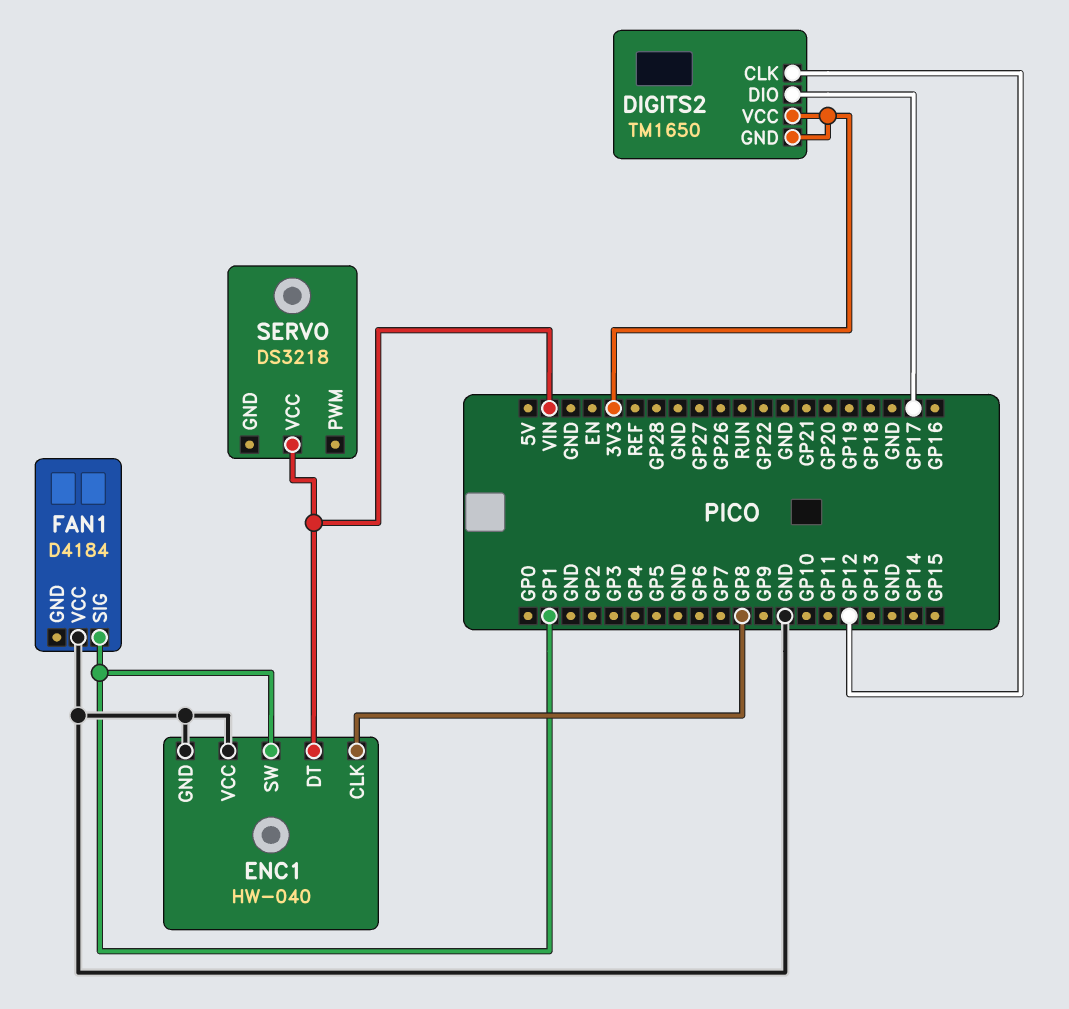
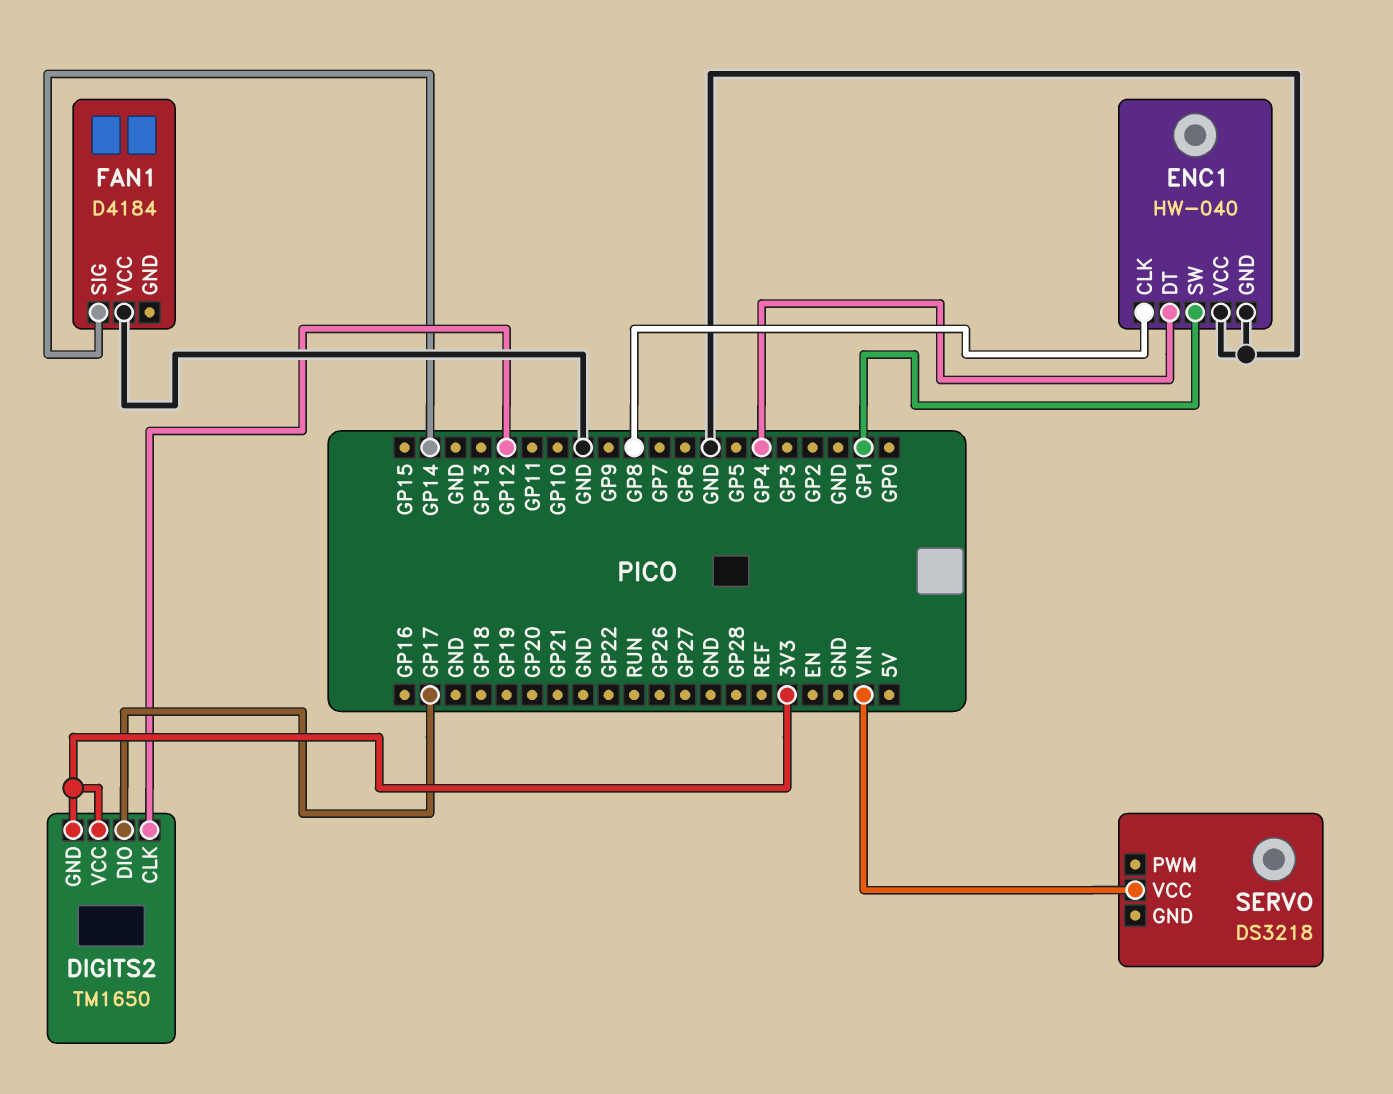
ENC1 pin DT: VIN -> GP4
FAN1 pin SIG: GP1 -> GP14

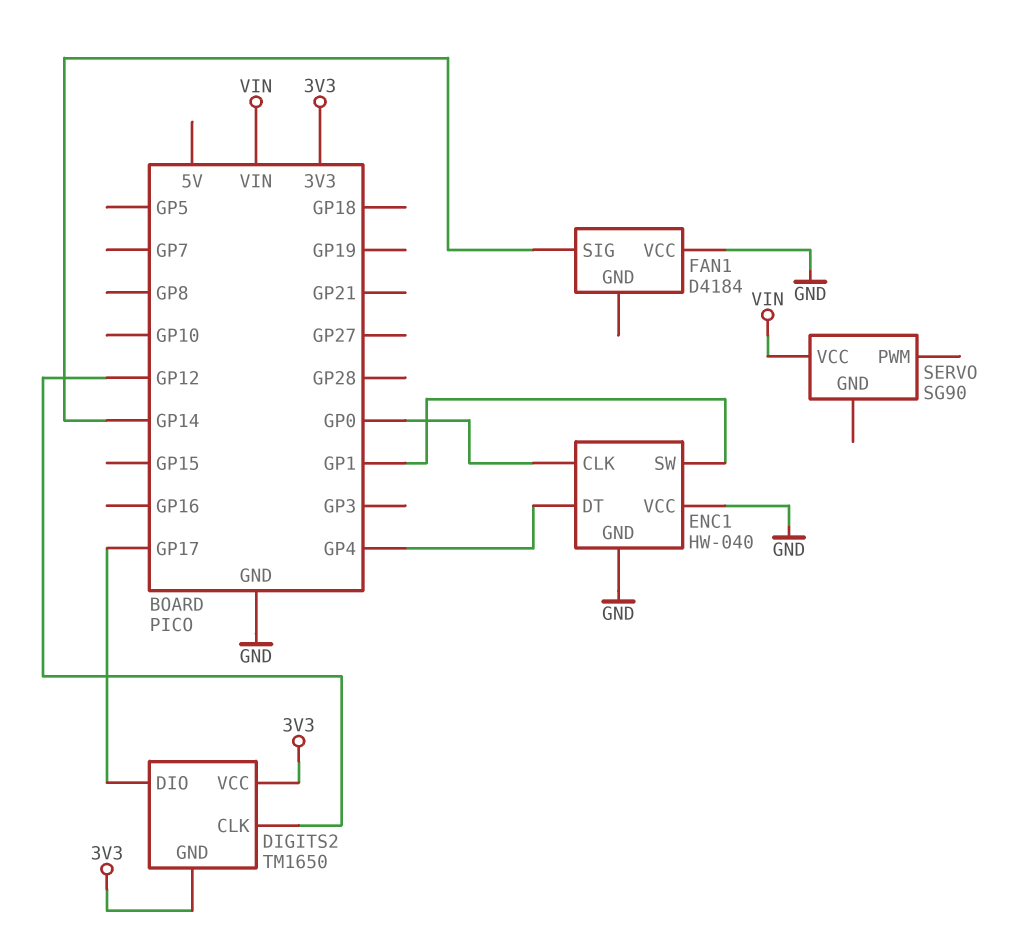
ENC1 pin CLK: GP8 -> GP0
SERVO: DS3218 -> SG90

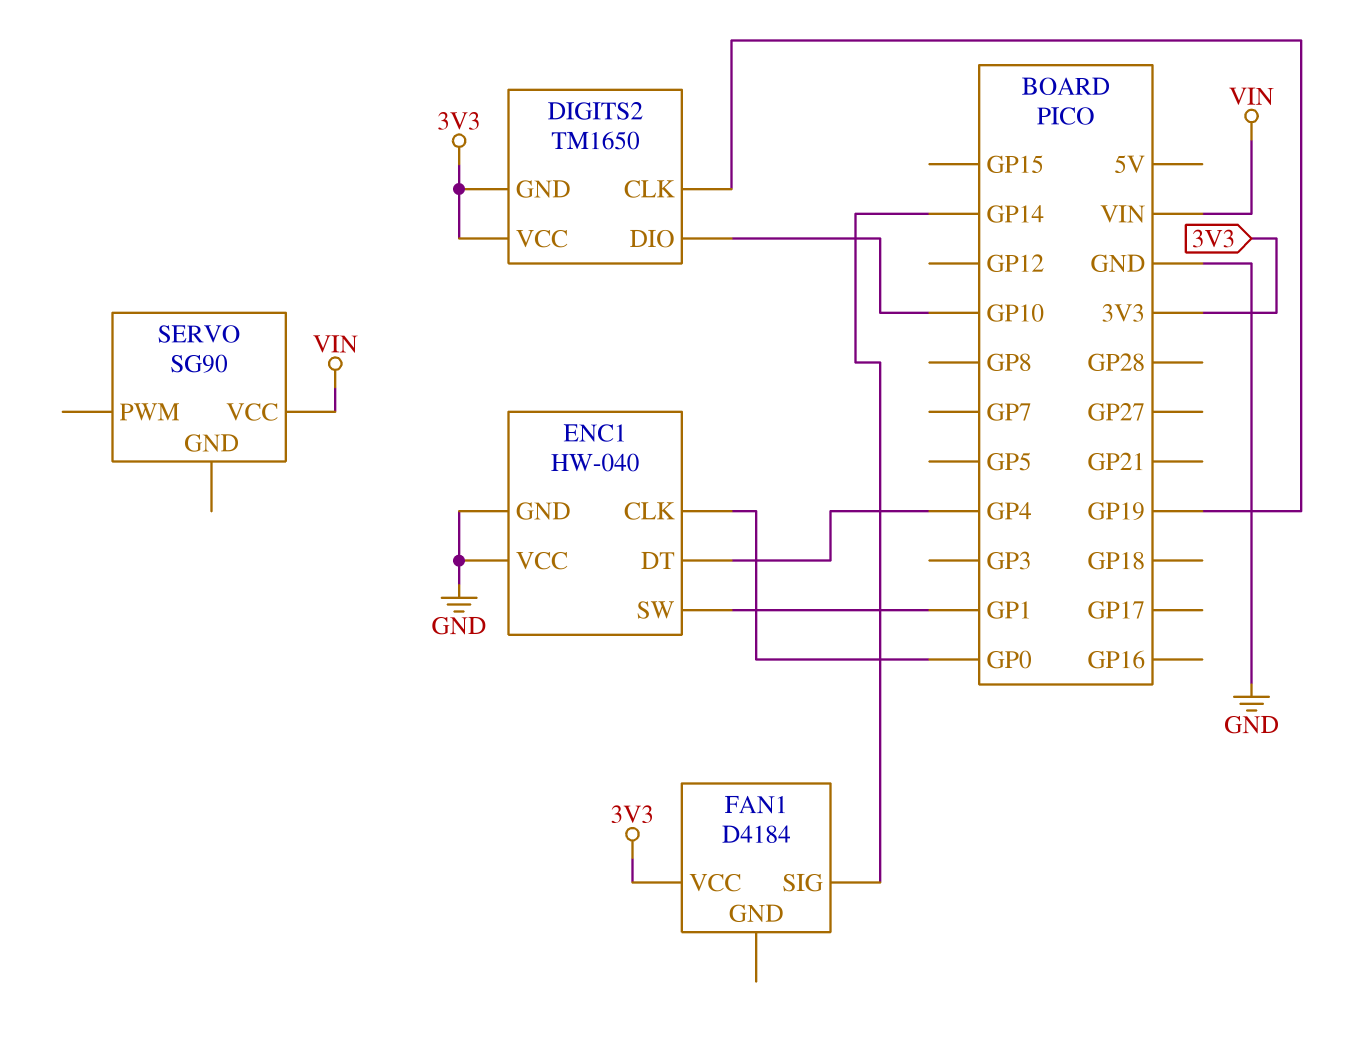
DIGITS2 pin CLK: GP12 -> GP19
DIGITS2 pin DIO: GP17 -> GP10
FAN1 pin VCC: GND -> 3V3

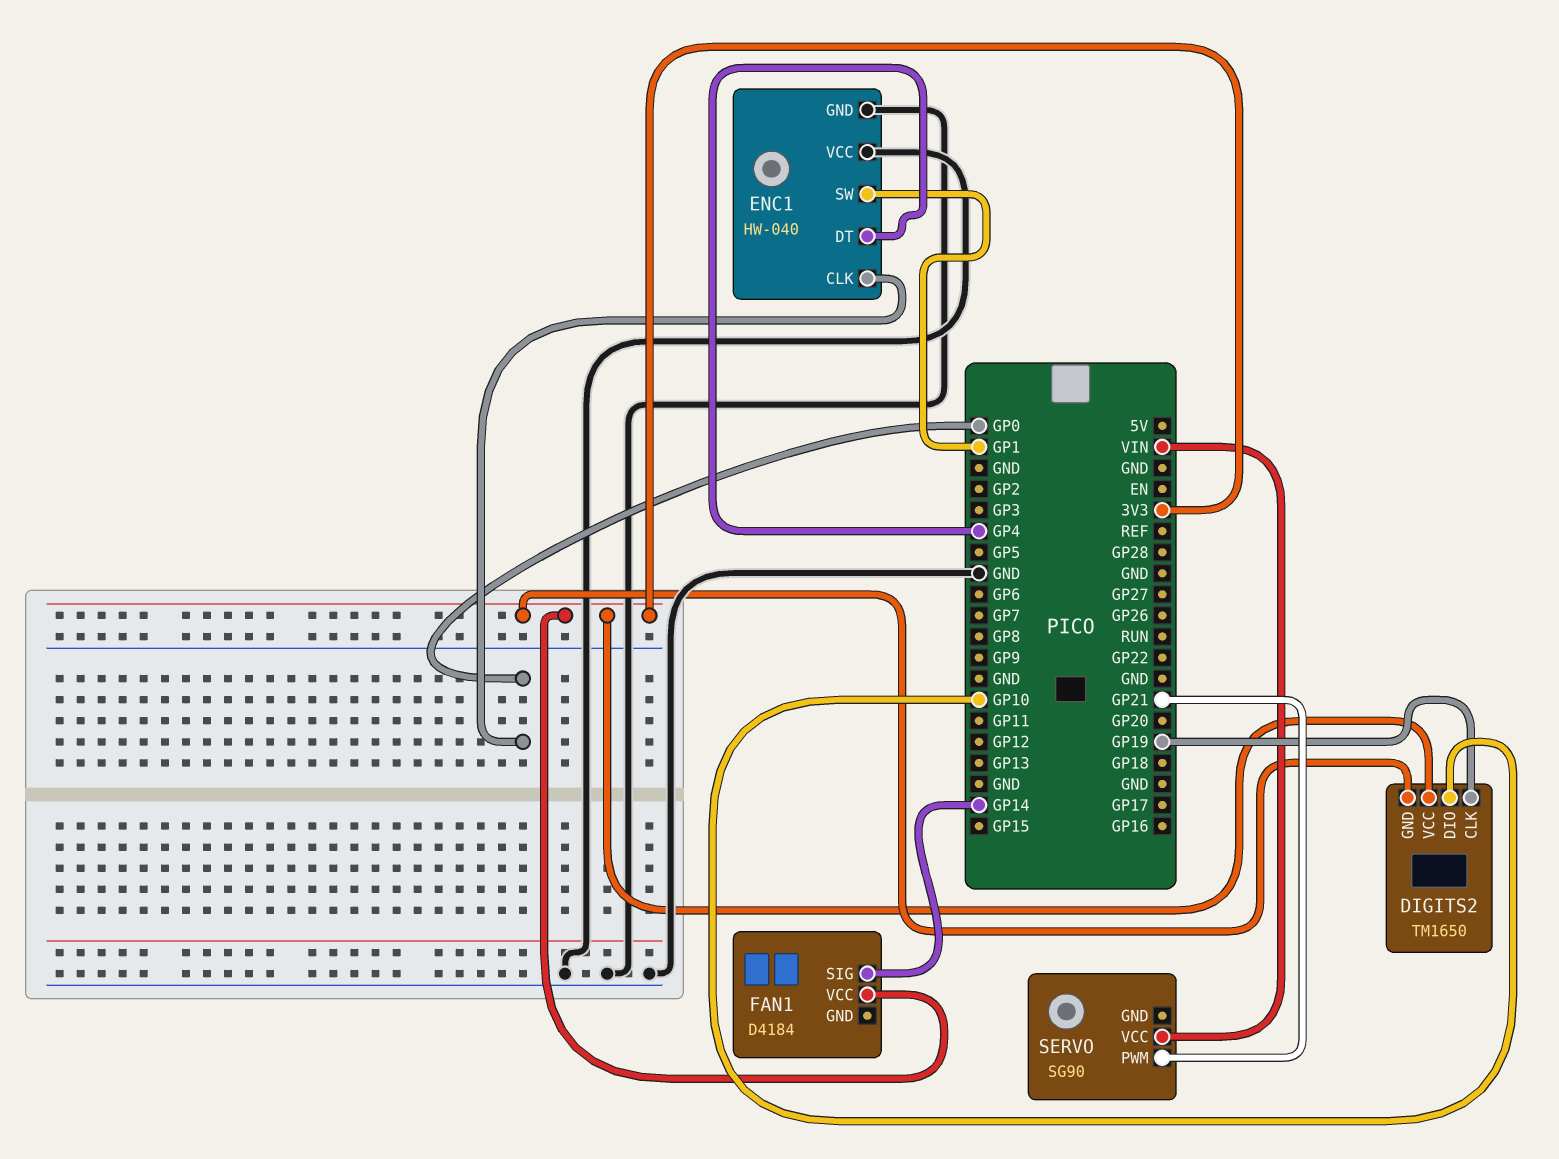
SERVO pin PWM: none -> GP21

